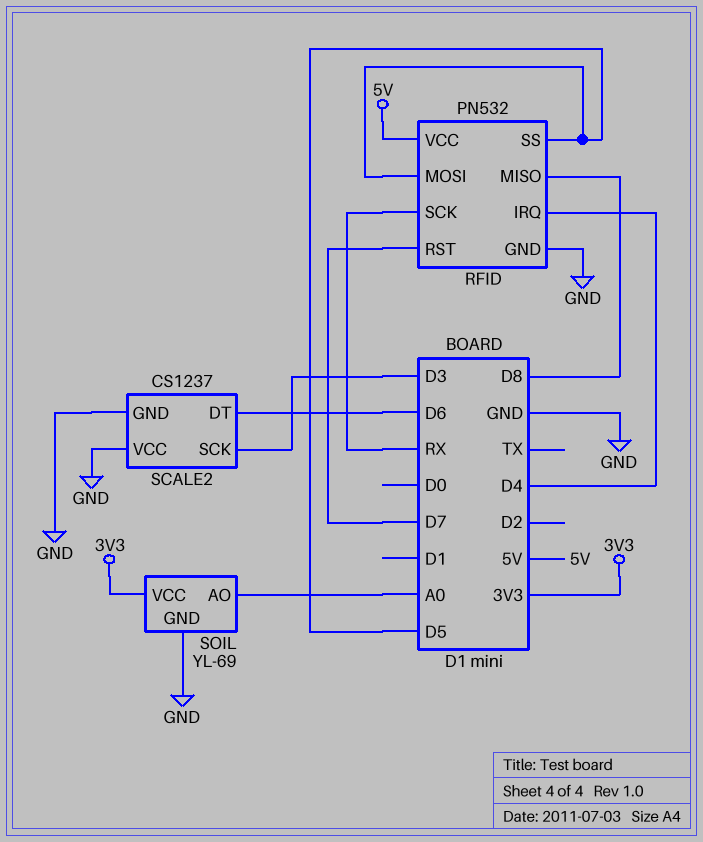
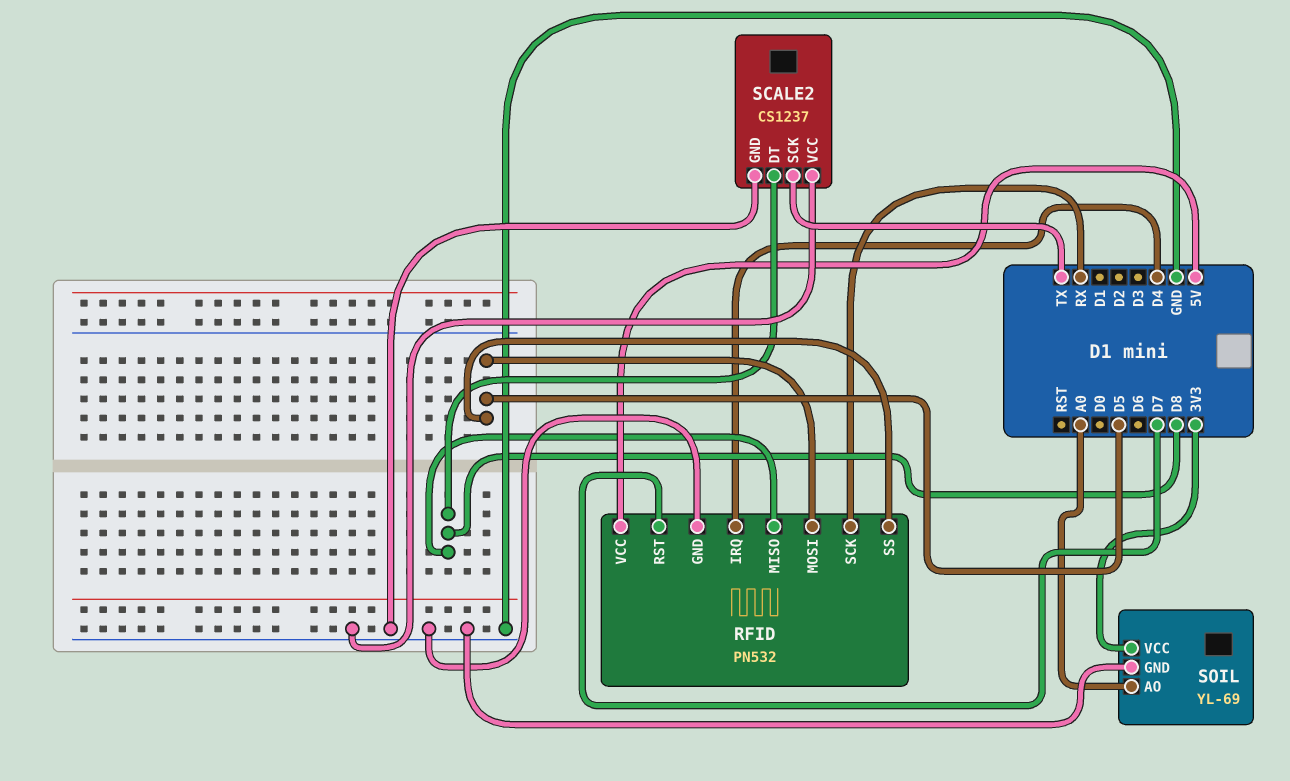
SCALE2 pin DT: D6 -> D8
SCALE2 pin SCK: D3 -> TX

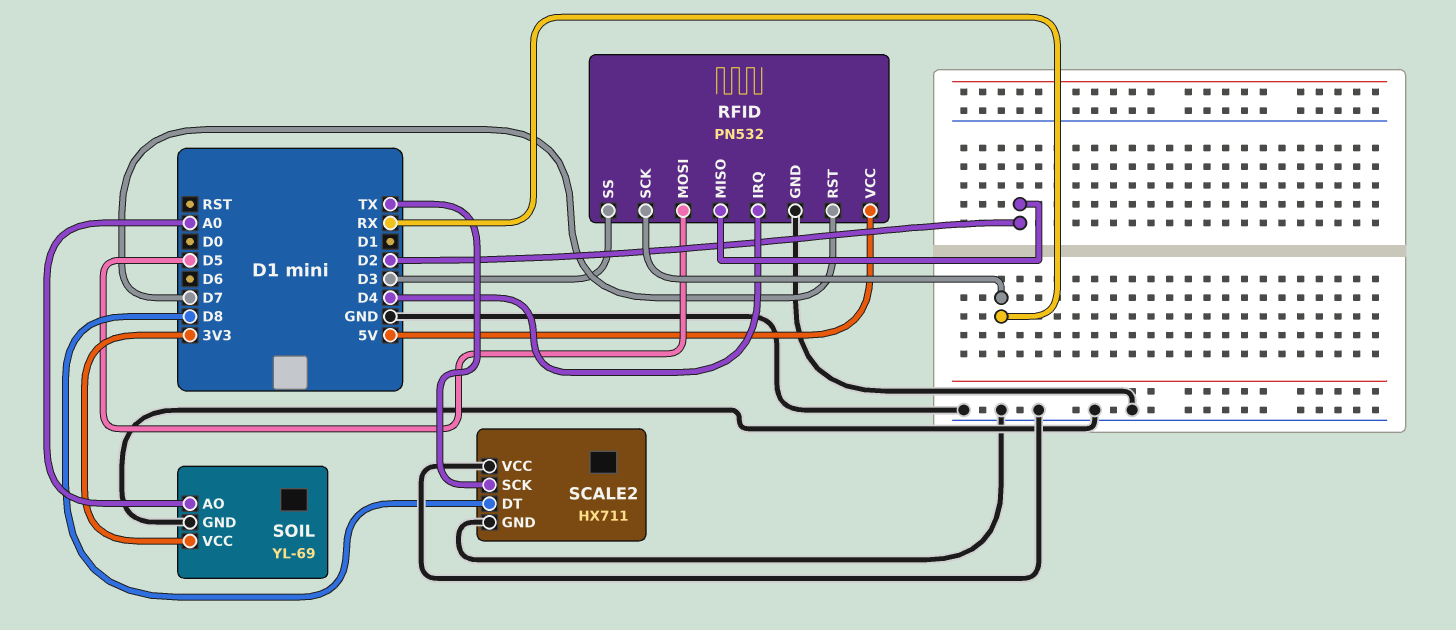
RFID pin MISO: D8 -> D2
RFID pin SS: D5 -> D3
SCALE2: CS1237 -> HX711

